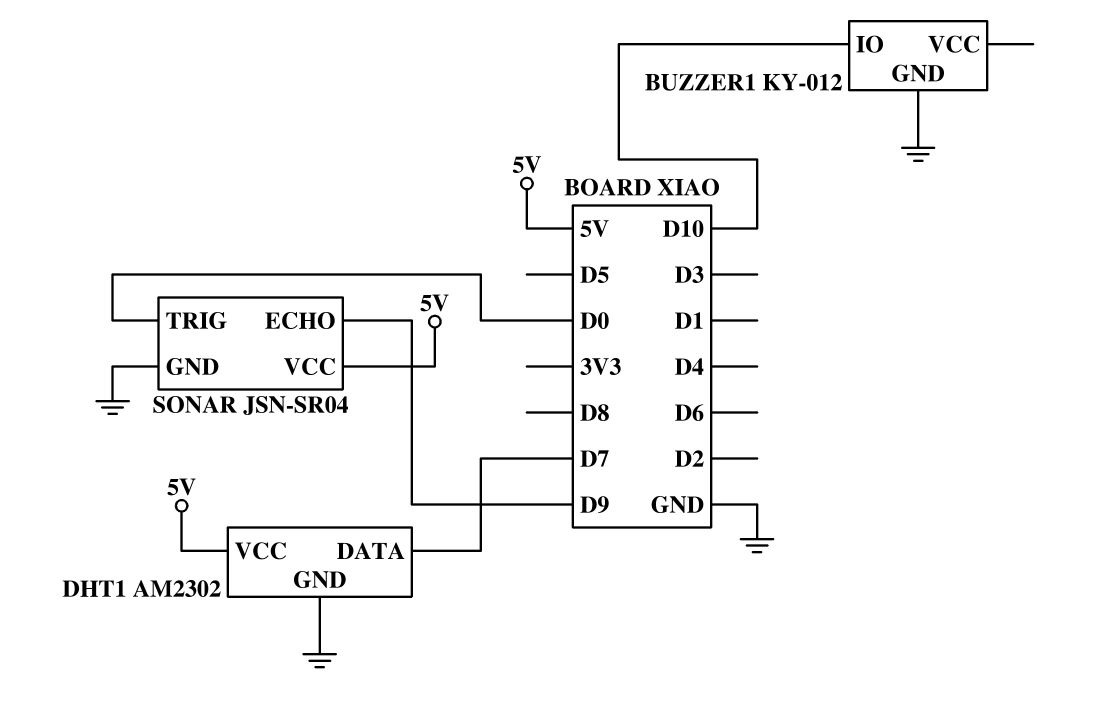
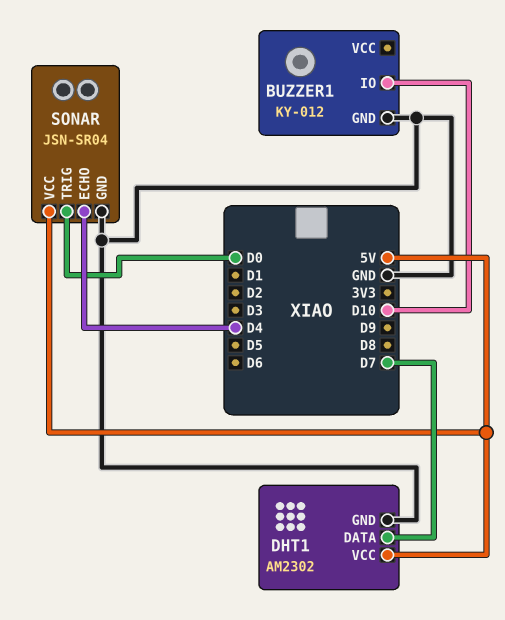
SONAR pin ECHO: D9 -> D4

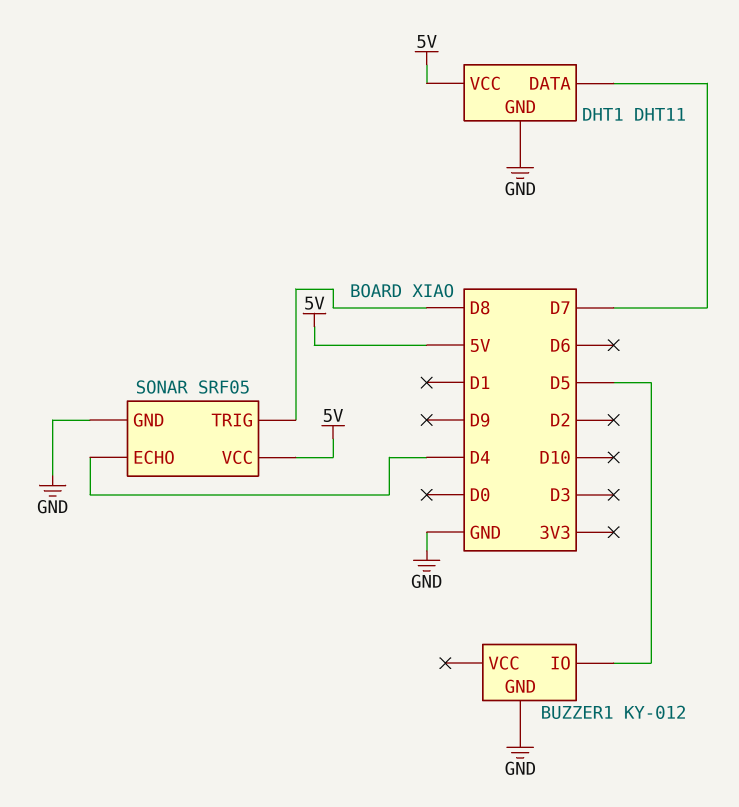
BUZZER1 pin IO: D10 -> D5
DHT1: AM2302 -> DHT11
SONAR: JSN-SR04 -> SRF05
SONAR pin TRIG: D0 -> D8

